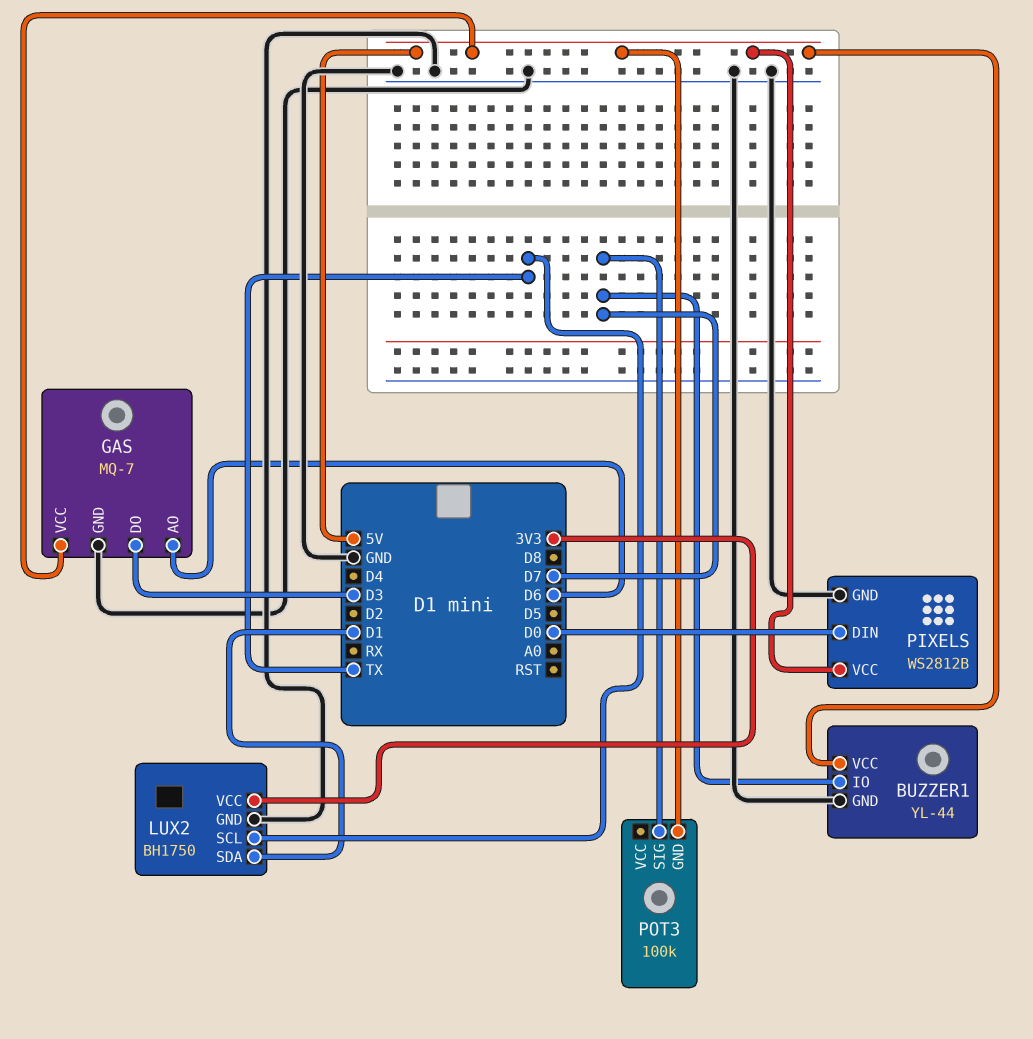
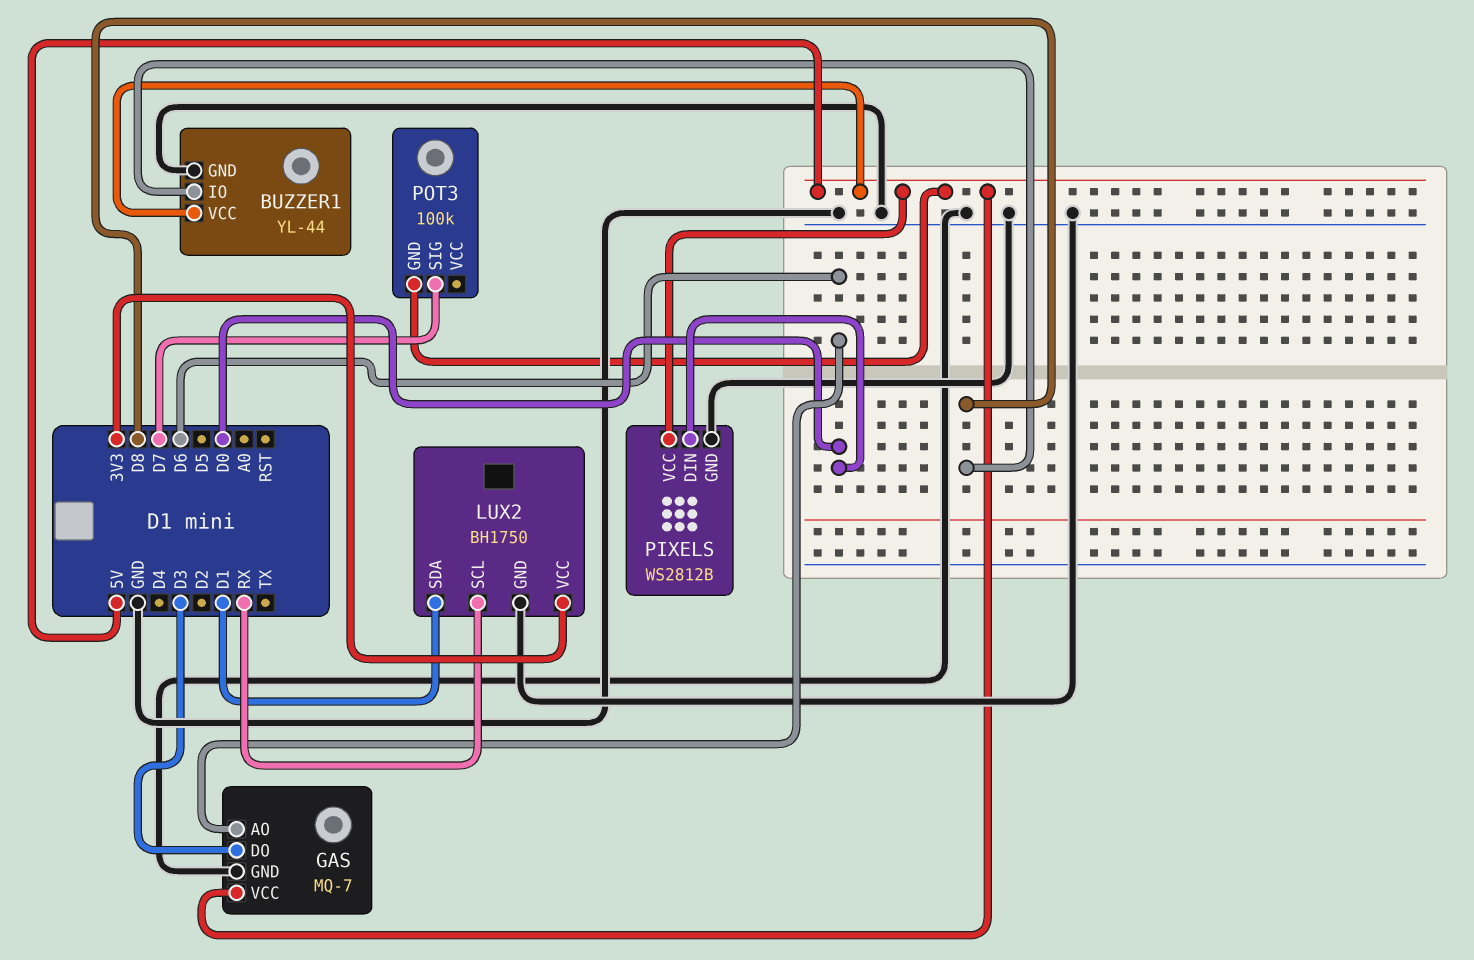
BUZZER1 pin IO: D7 -> D8
LUX2 pin SCL: TX -> RX

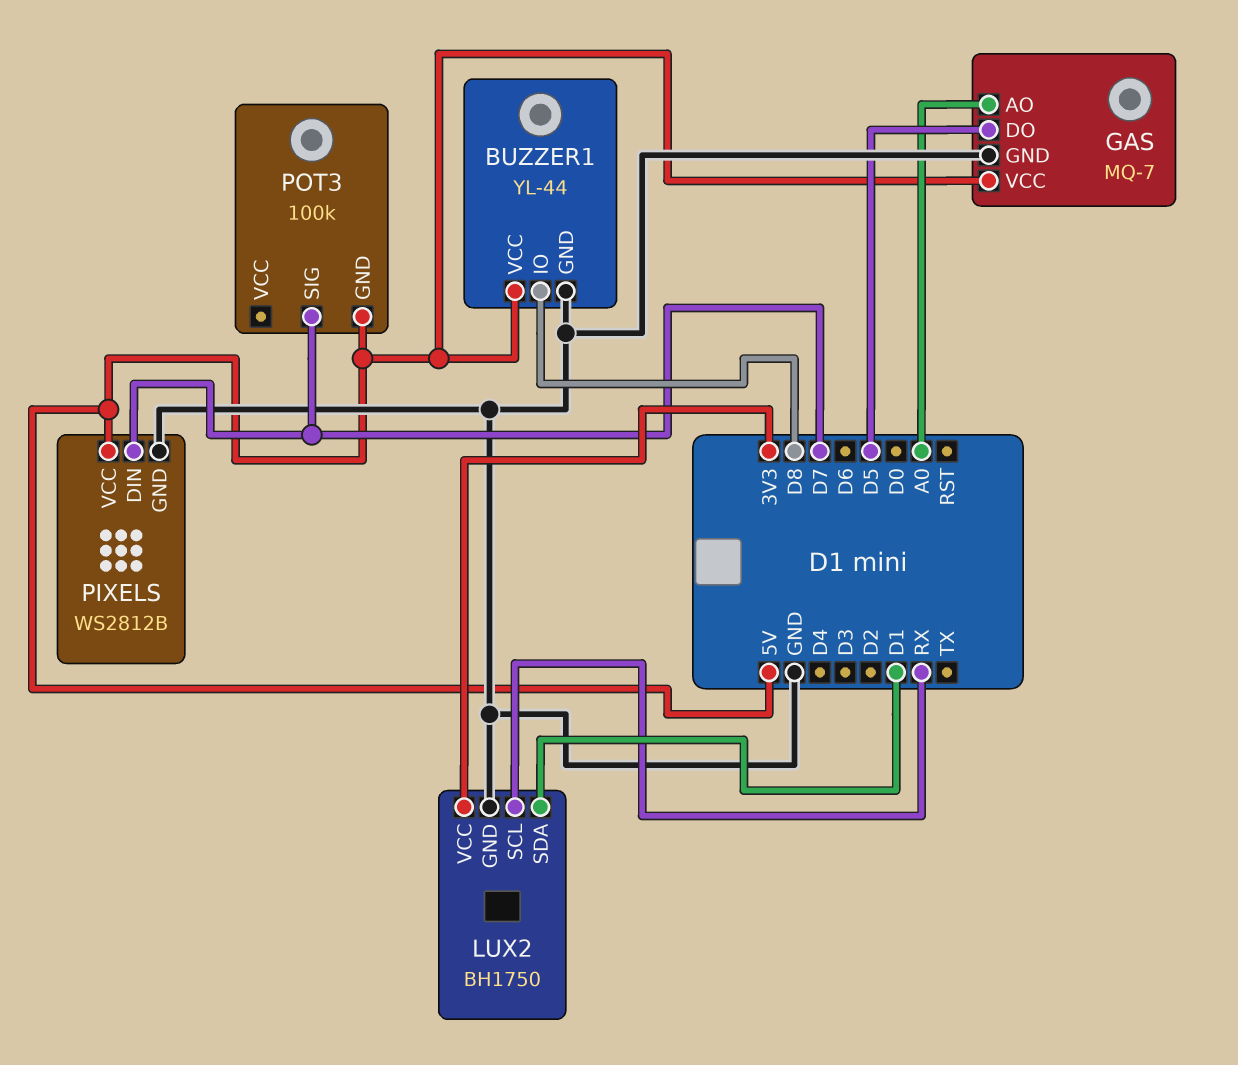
GAS pin AO: D6 -> A0
GAS pin DO: D3 -> D5
PIXELS pin DIN: D0 -> D7

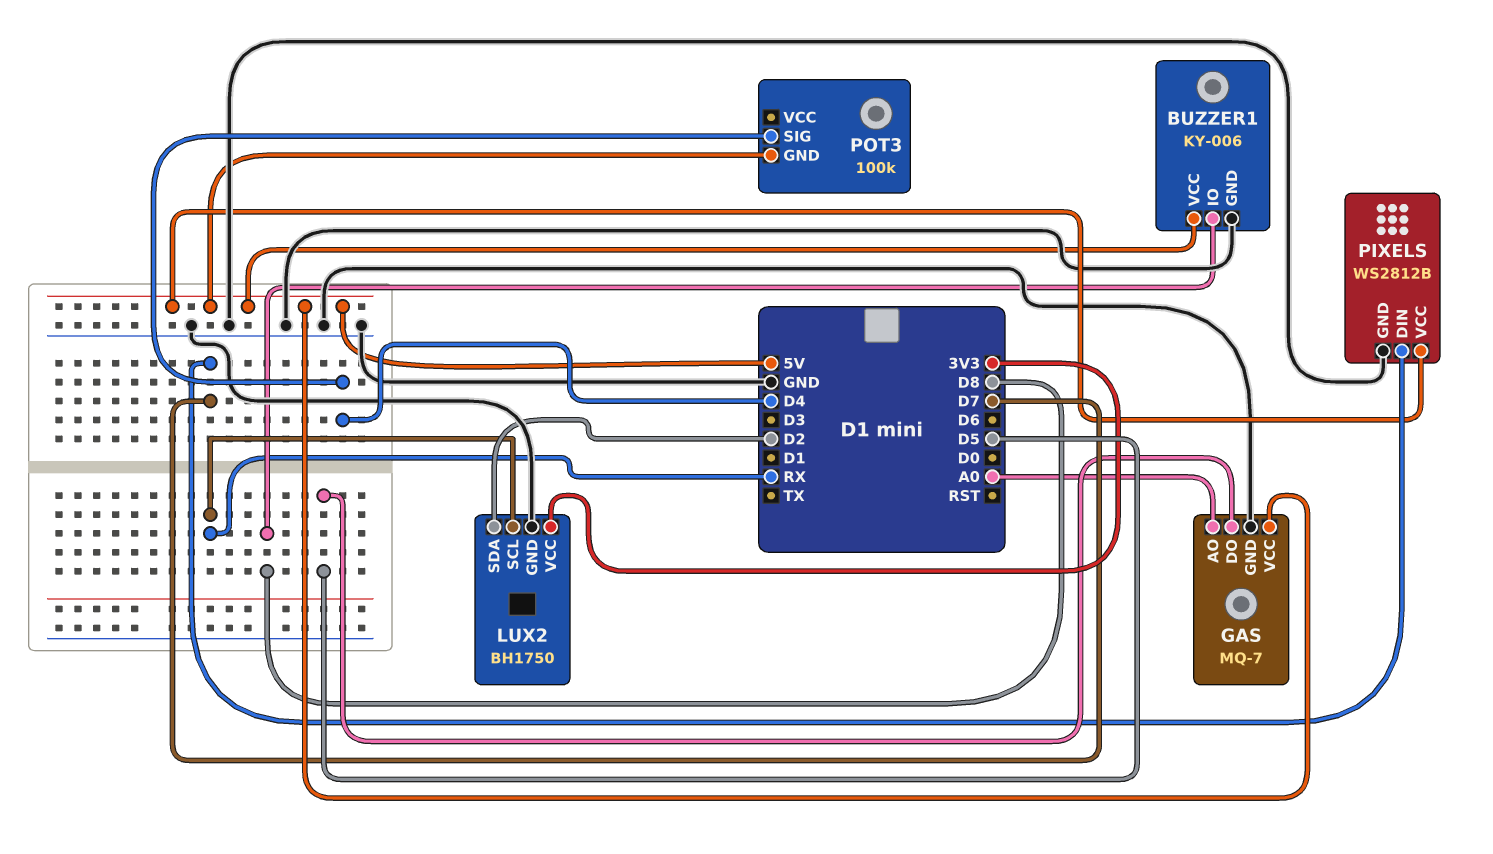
BUZZER1: YL-44 -> KY-006
LUX2 pin SDA: D1 -> D2
POT3 pin SIG: D7 -> D4

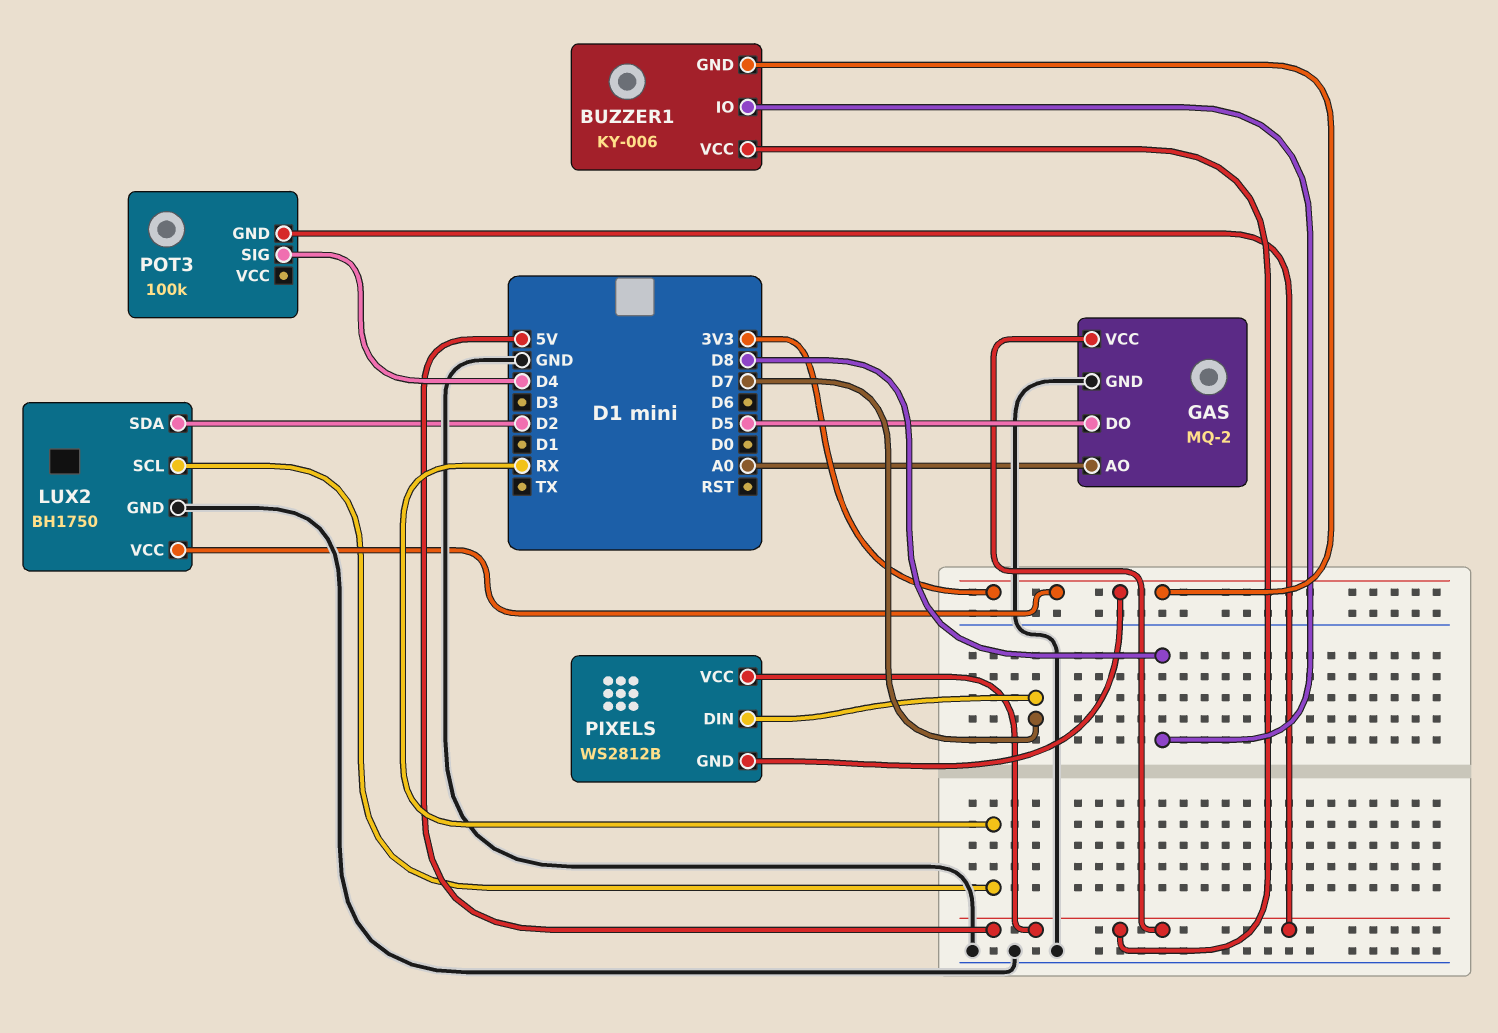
BUZZER1 pin GND: GND -> 3V3
GAS: MQ-7 -> MQ-2
PIXELS pin GND: GND -> 3V3

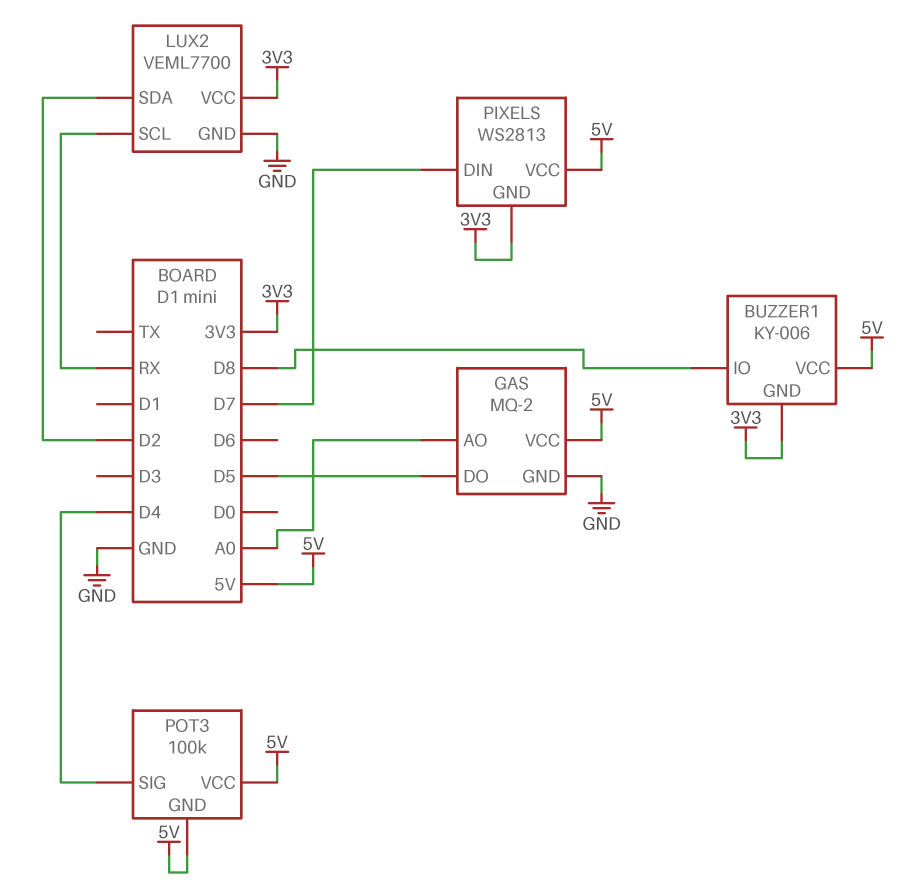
LUX2: BH1750 -> VEML7700
PIXELS: WS2812B -> WS2813
POT3 pin VCC: none -> 5V

